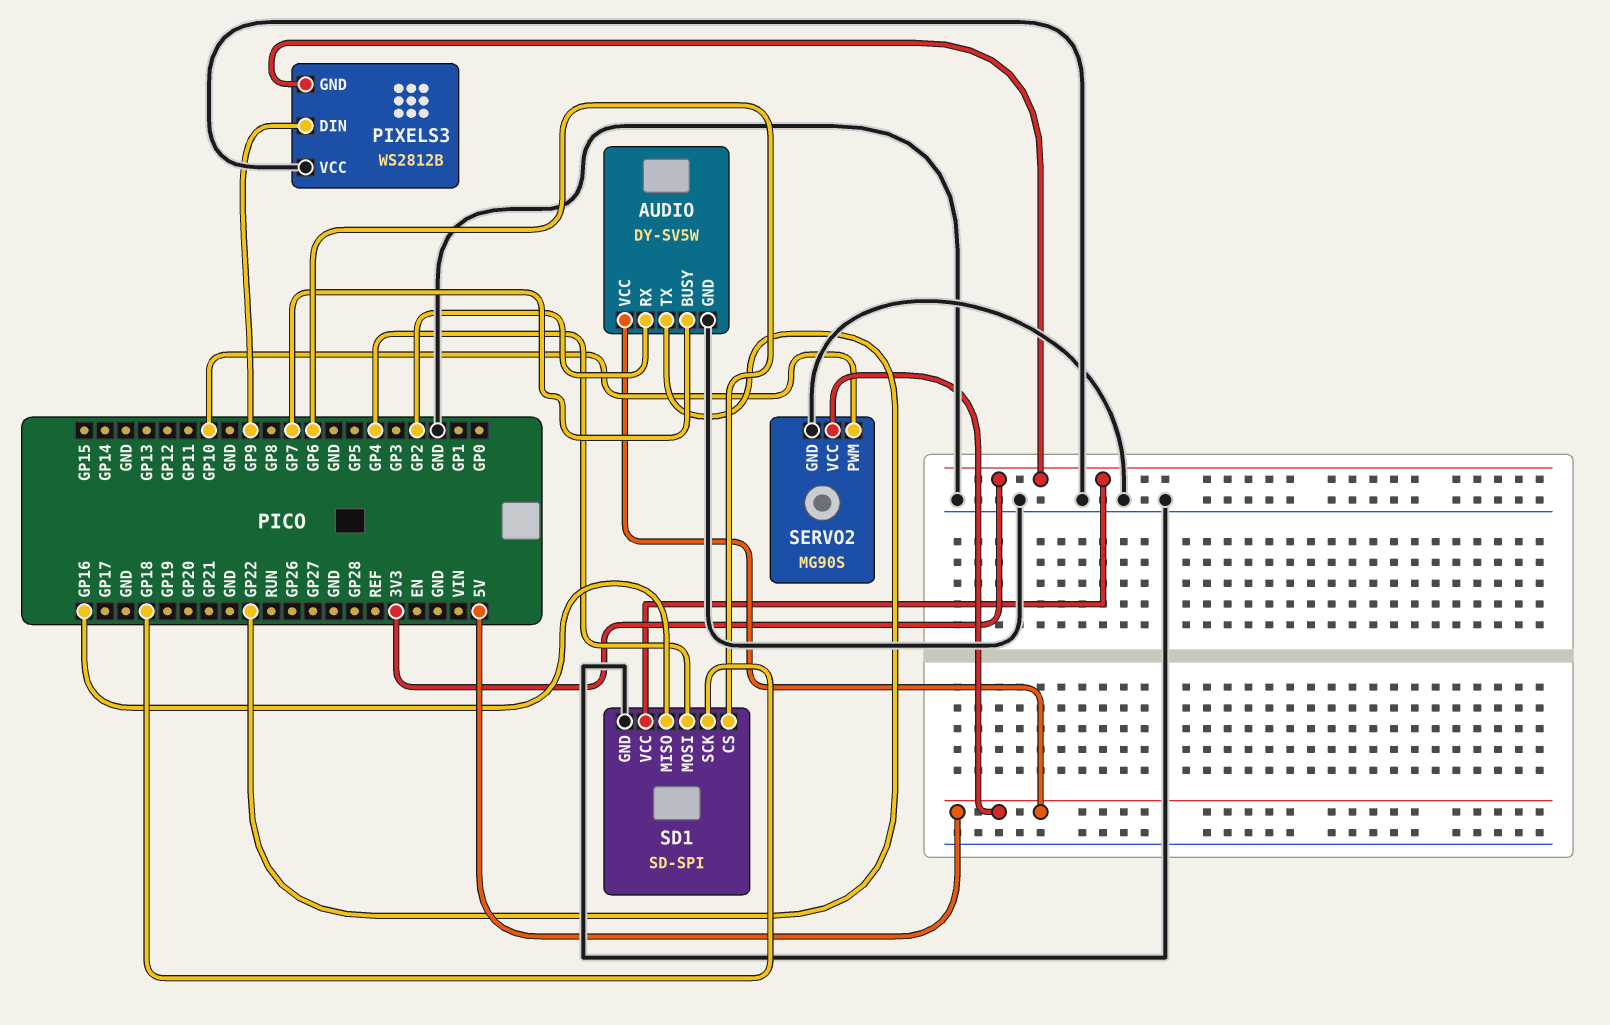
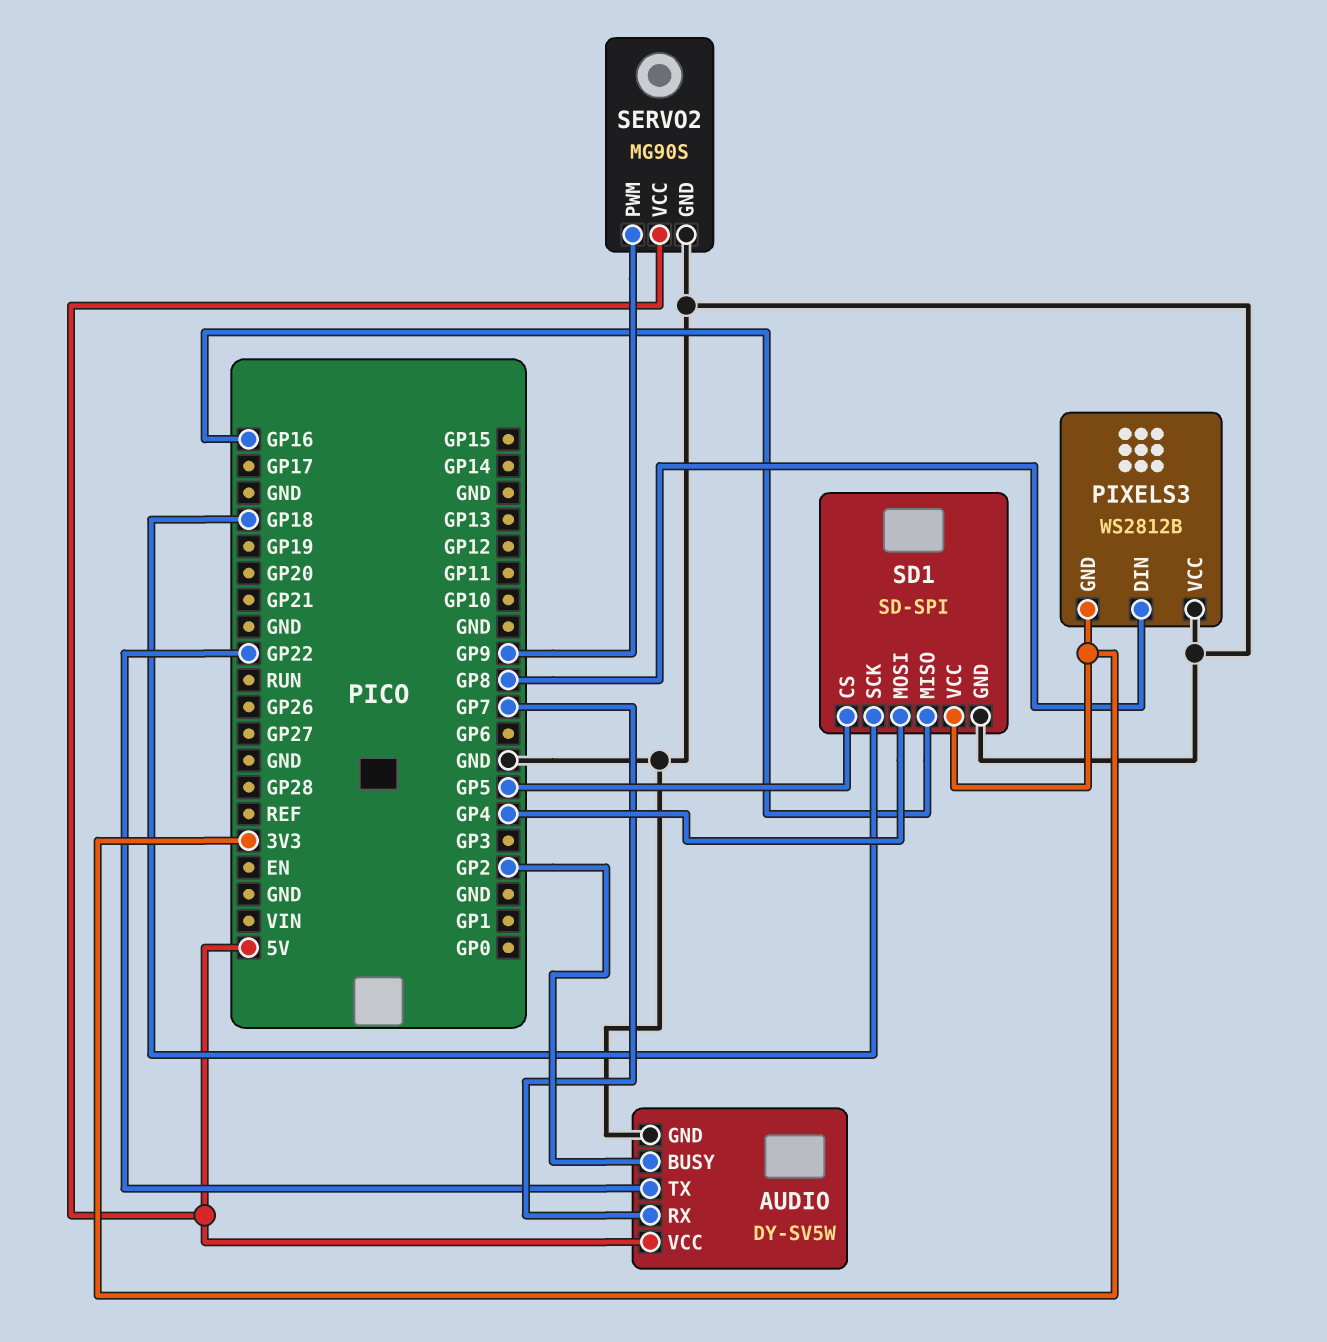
AUDIO pin BUSY: GP7 -> GP2
AUDIO pin RX: GP2 -> GP7
PIXELS3 pin DIN: GP9 -> GP8
SD1 pin CS: GP6 -> GP5
SERVO2 pin PWM: GP10 -> GP9

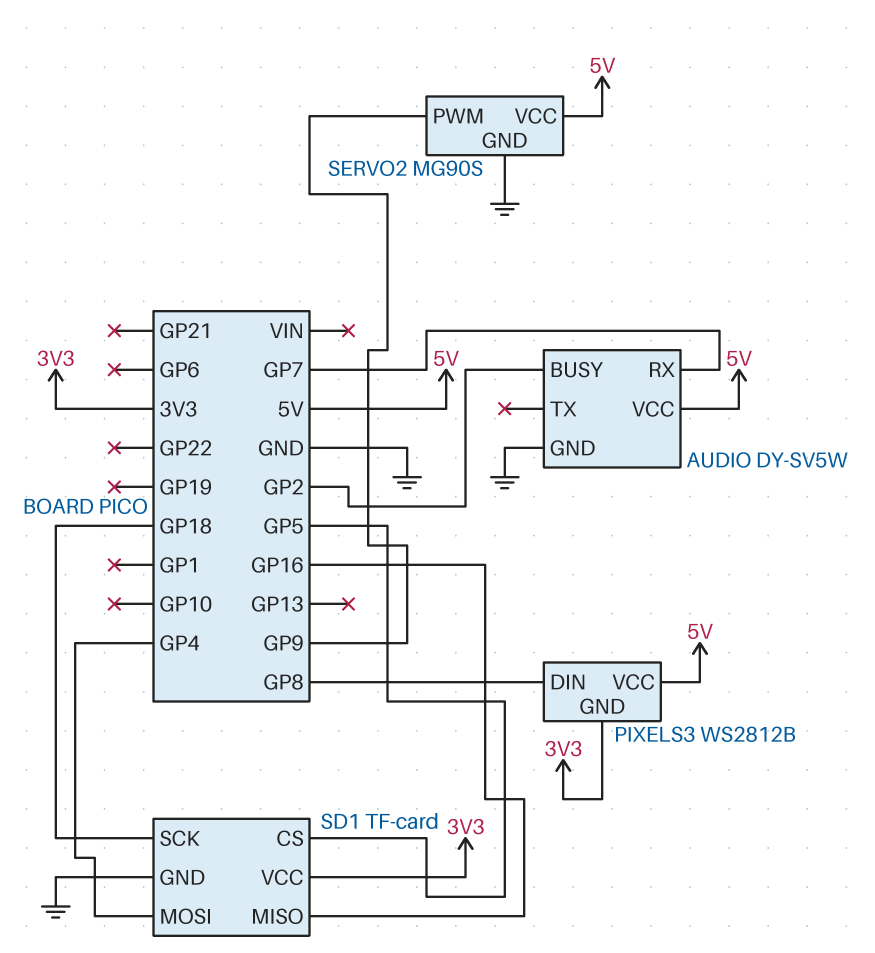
AUDIO pin TX: GP22 -> none
PIXELS3 pin VCC: GND -> 5V
SD1: SD-SPI -> TF-card

